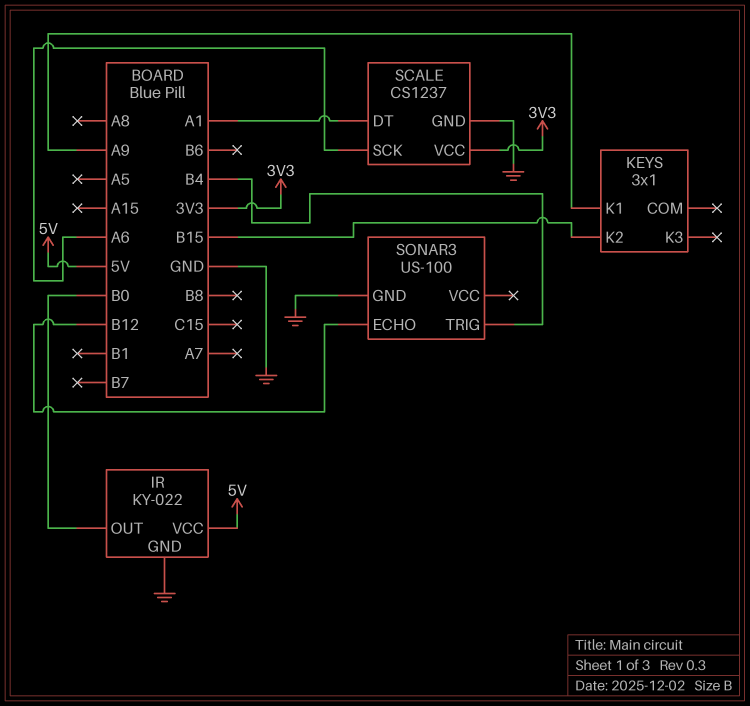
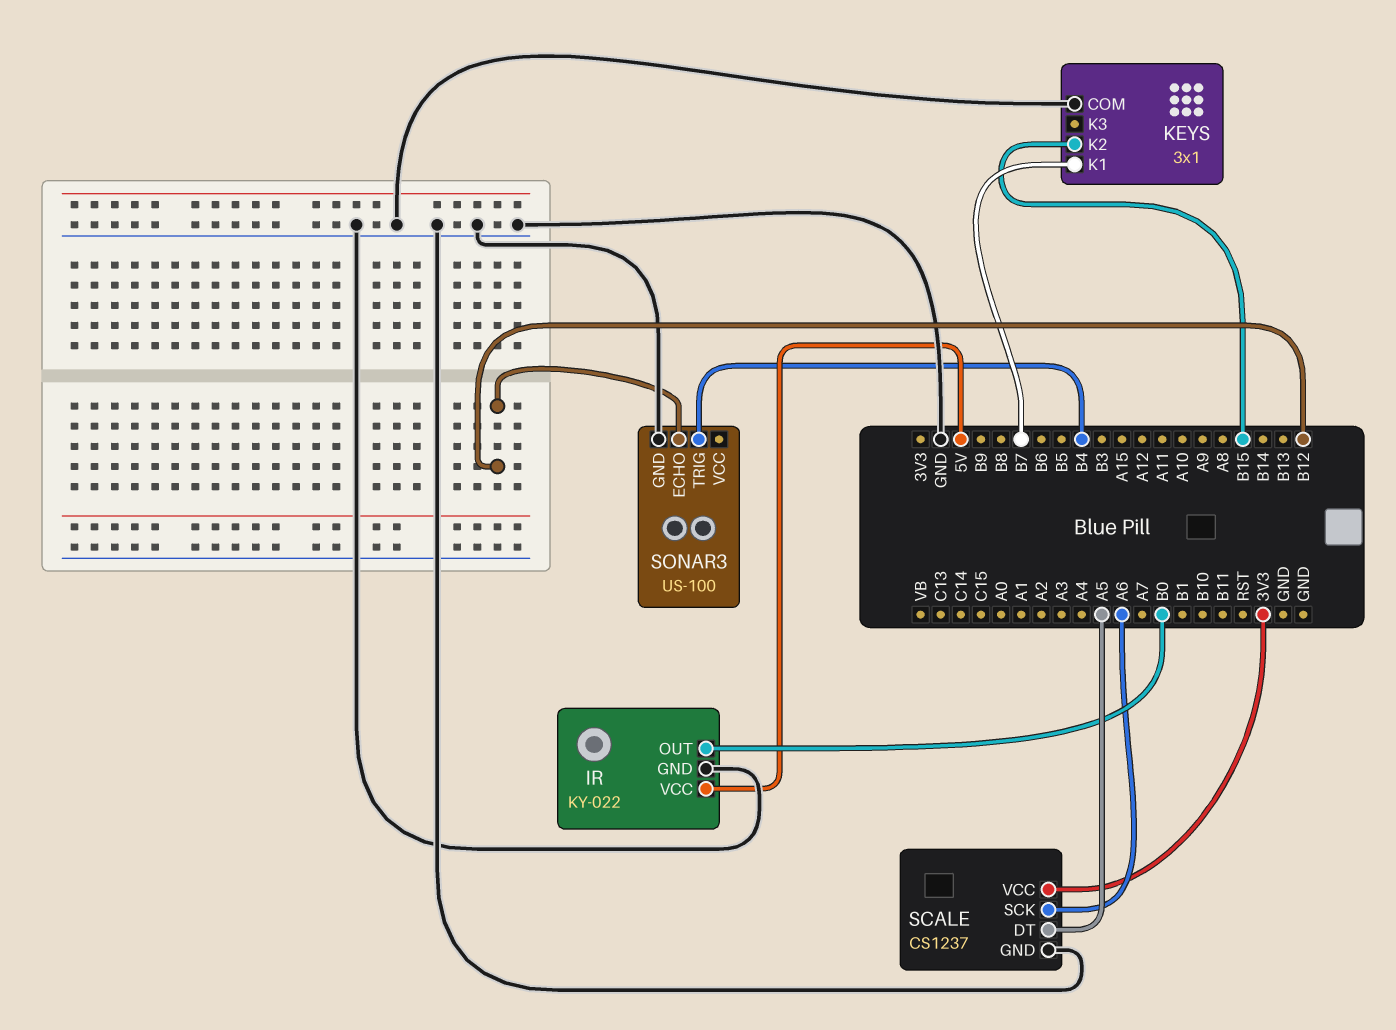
KEYS pin COM: none -> GND
KEYS pin K1: A9 -> B7
SCALE pin DT: A1 -> A5

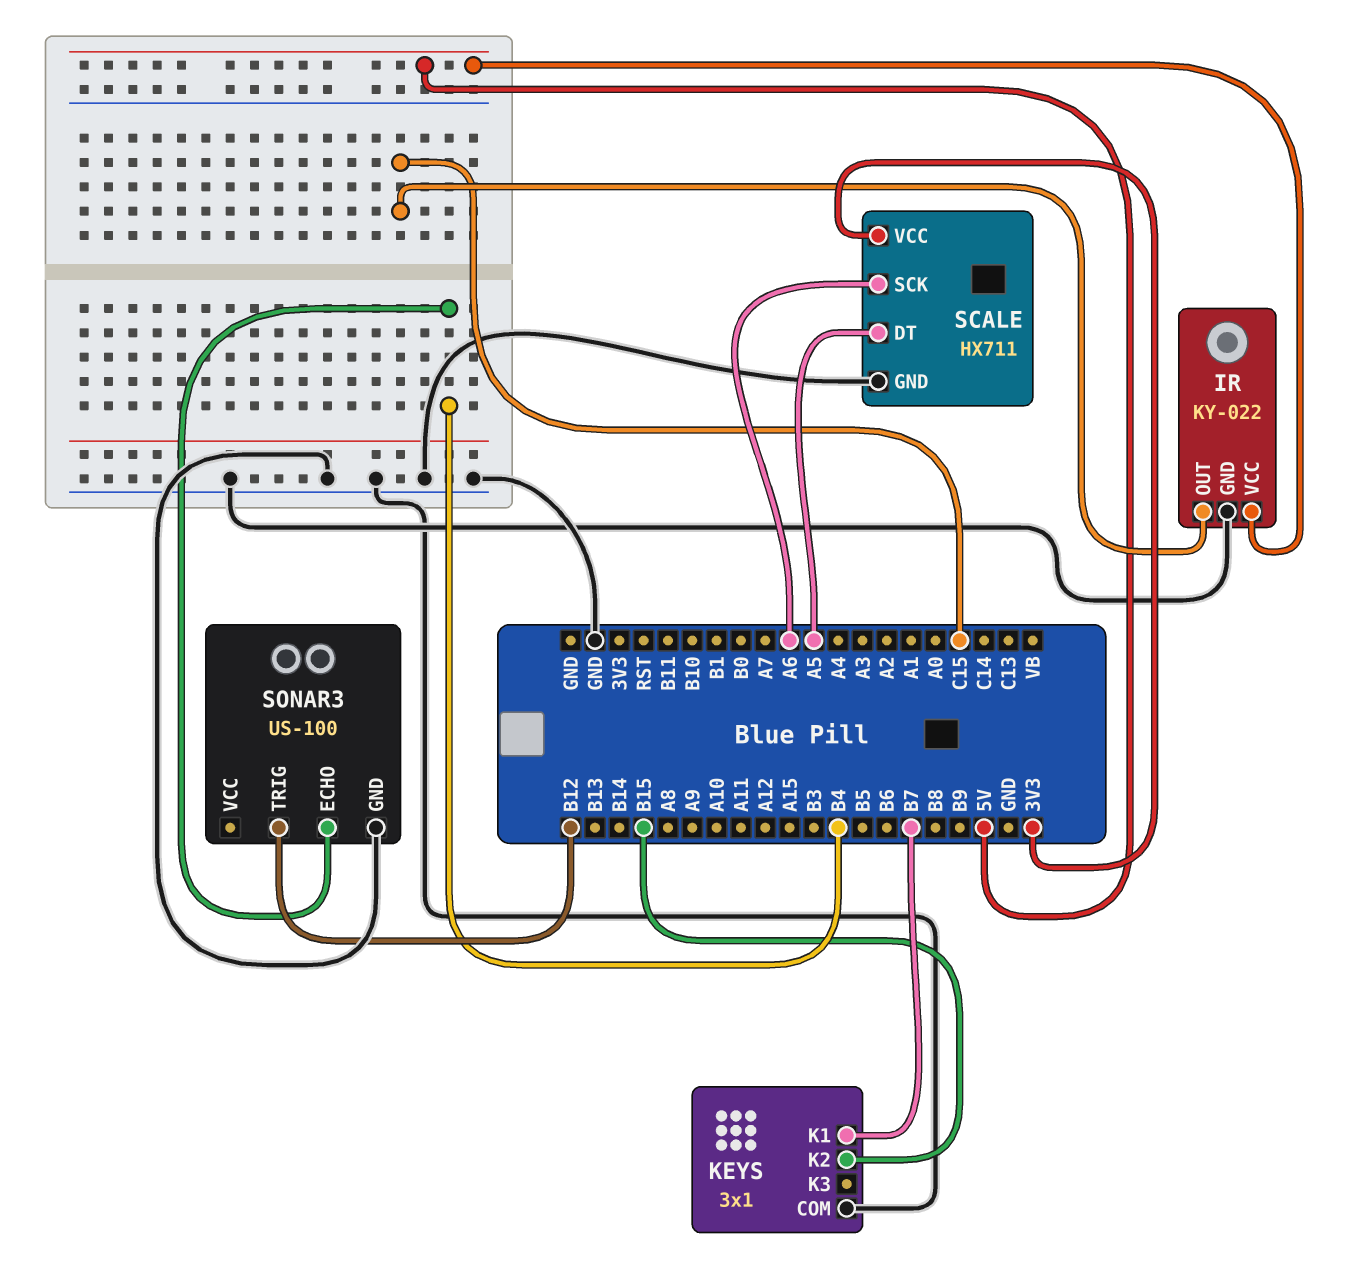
IR pin OUT: B0 -> C15
SCALE: CS1237 -> HX711
SONAR3 pin ECHO: B12 -> B4
SONAR3 pin TRIG: B4 -> B12

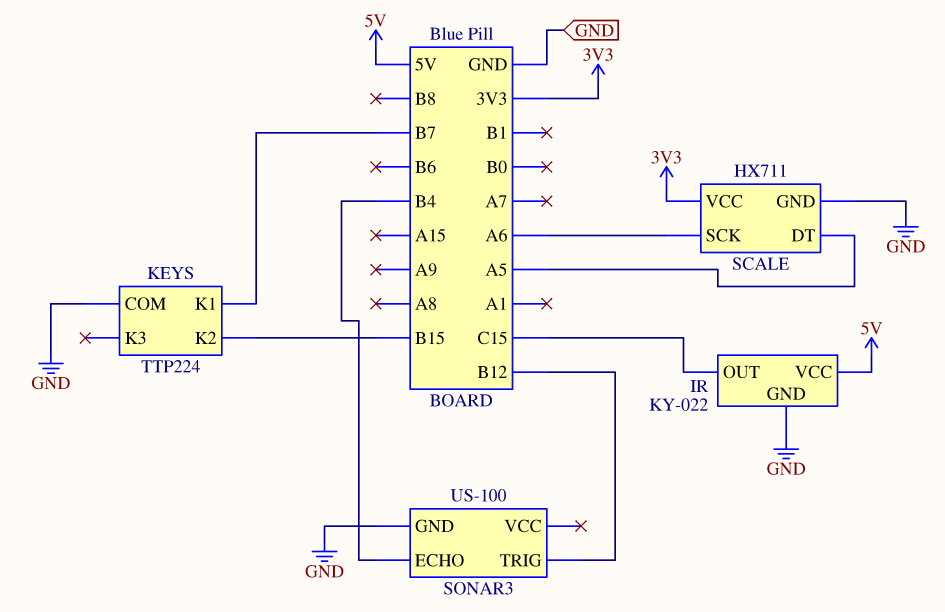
KEYS: 3x1 -> TTP224

